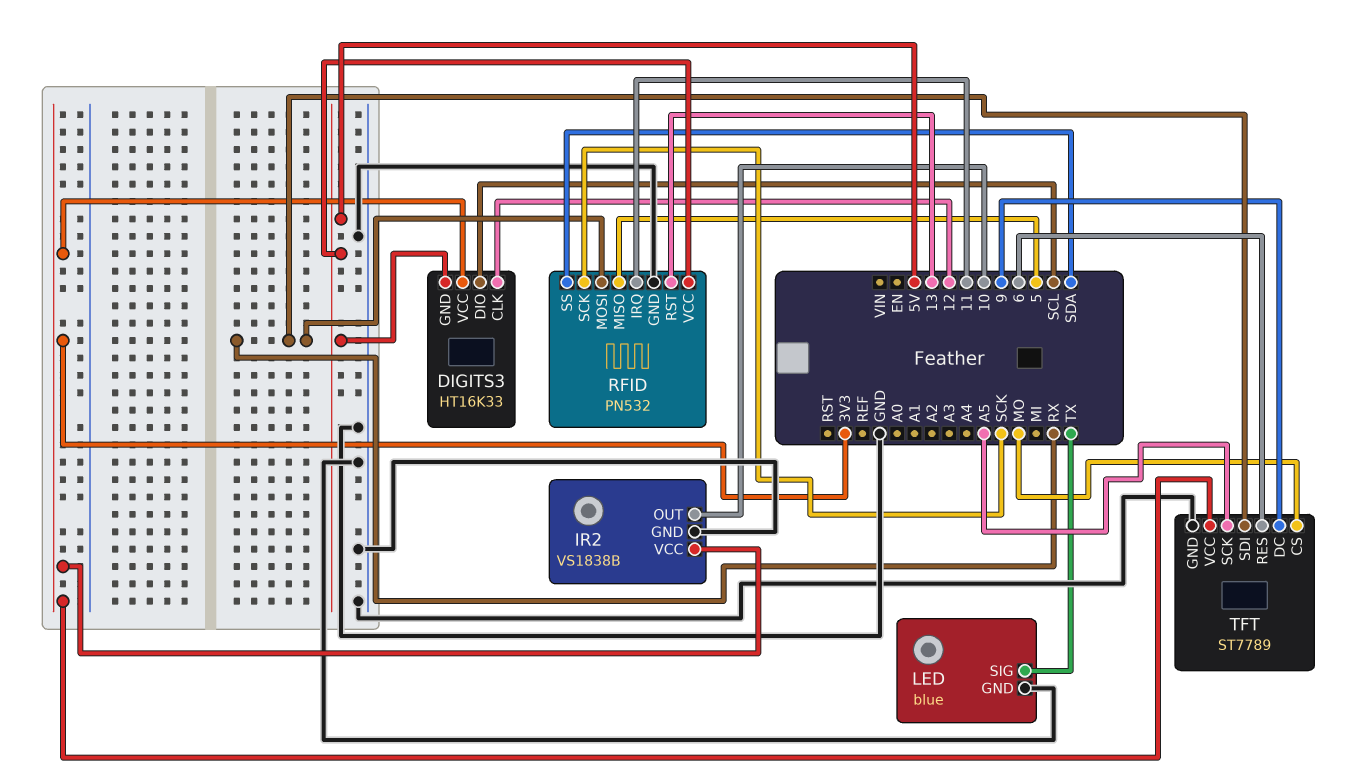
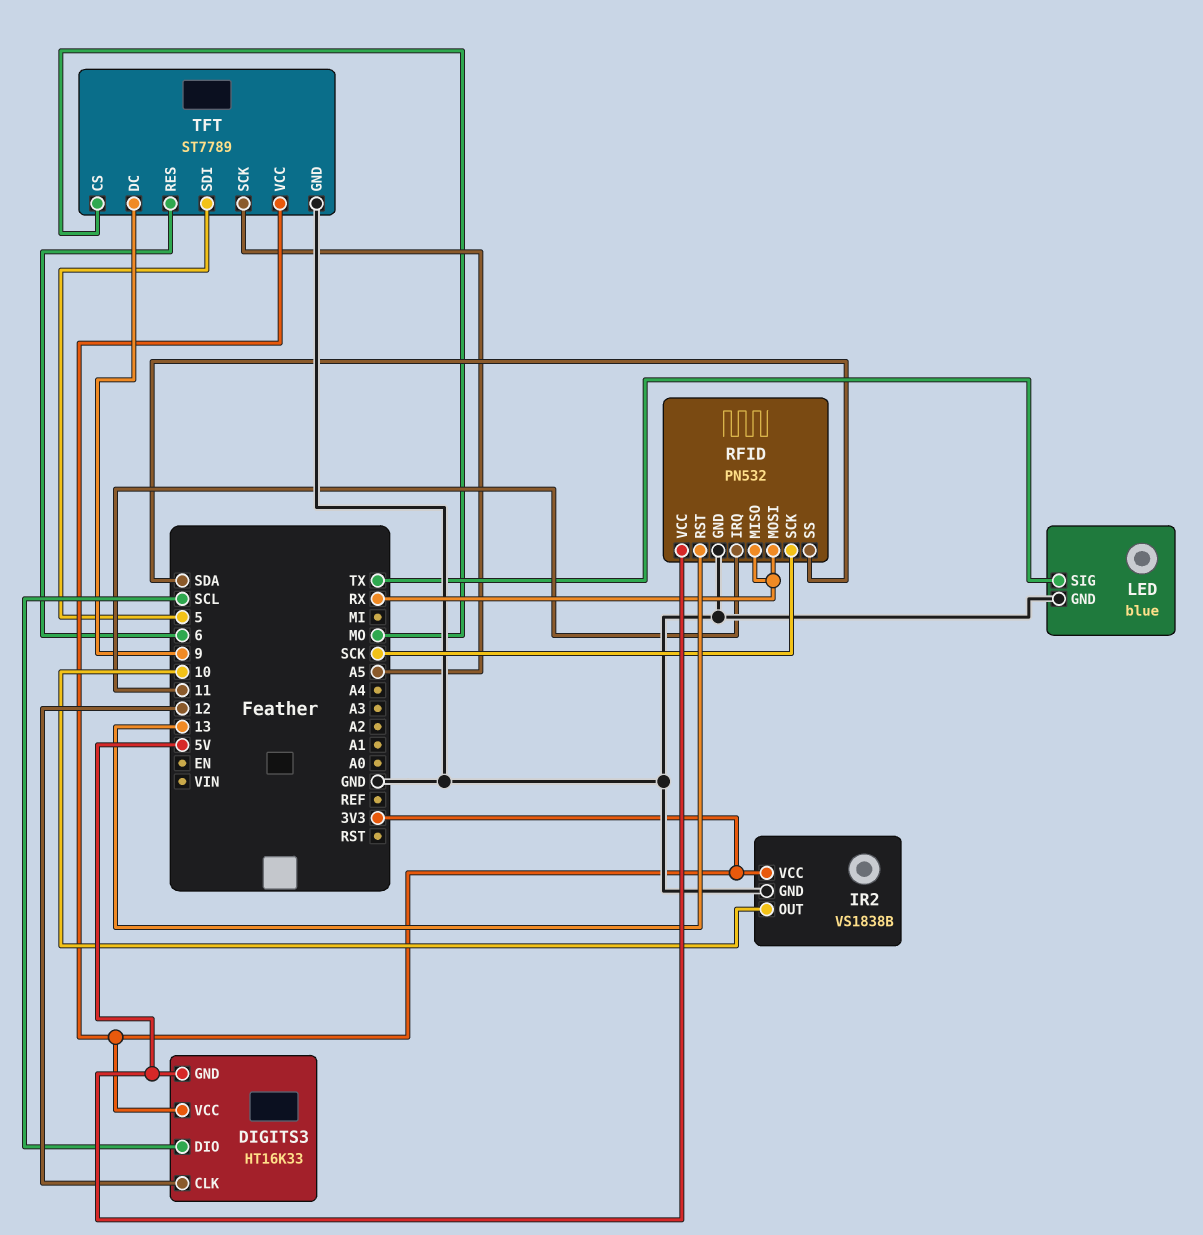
RFID pin MISO: 5 -> RX
TFT pin SDI: RX -> 5

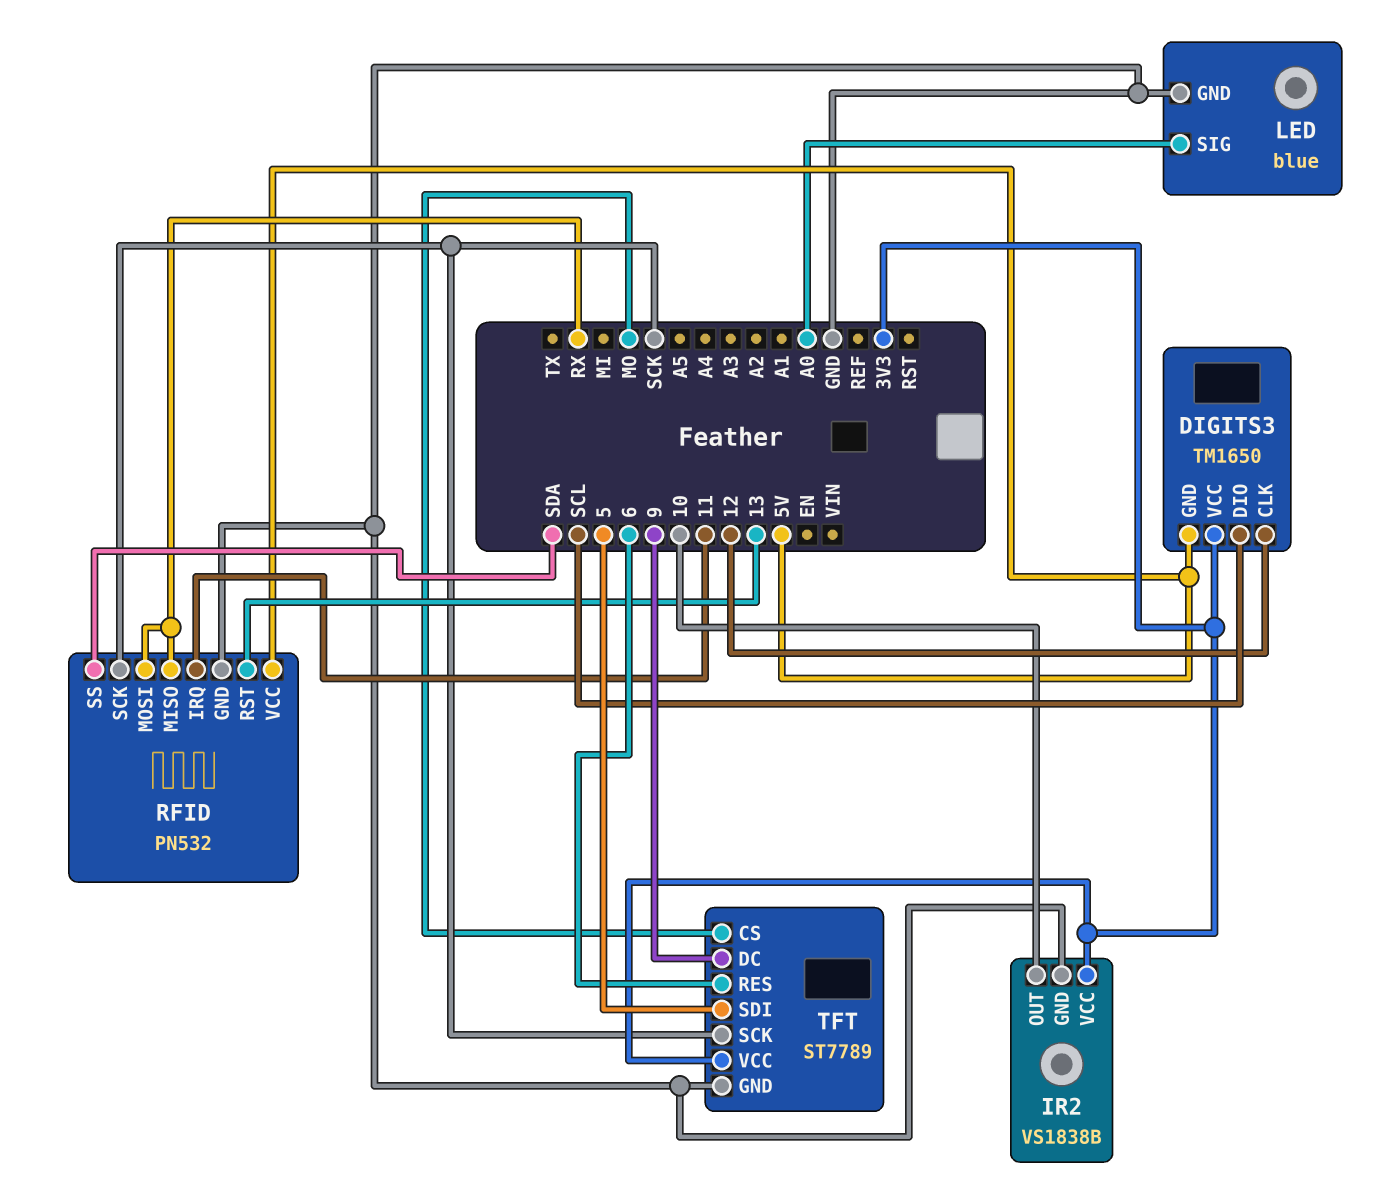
DIGITS3: HT16K33 -> TM1650
LED pin SIG: TX -> A0
TFT pin SCK: A5 -> SCK

